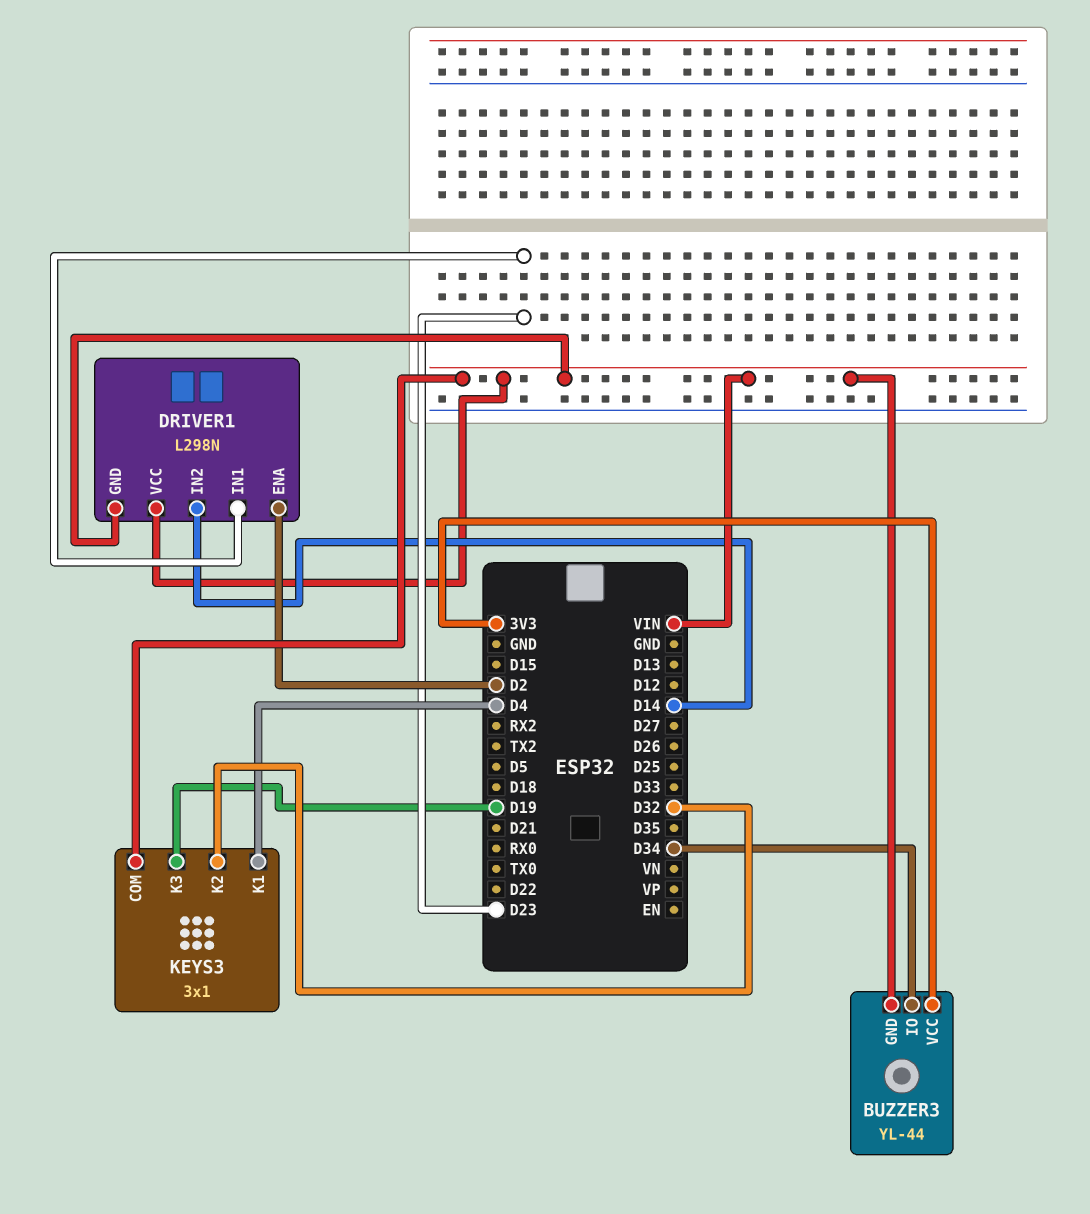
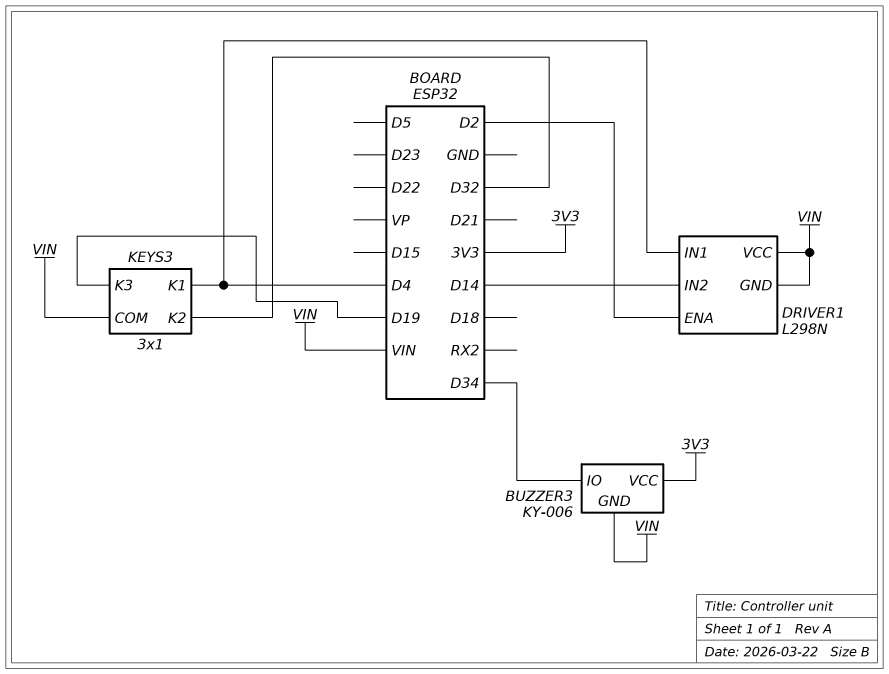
BUZZER3: YL-44 -> KY-006
DRIVER1 pin IN1: D23 -> D4

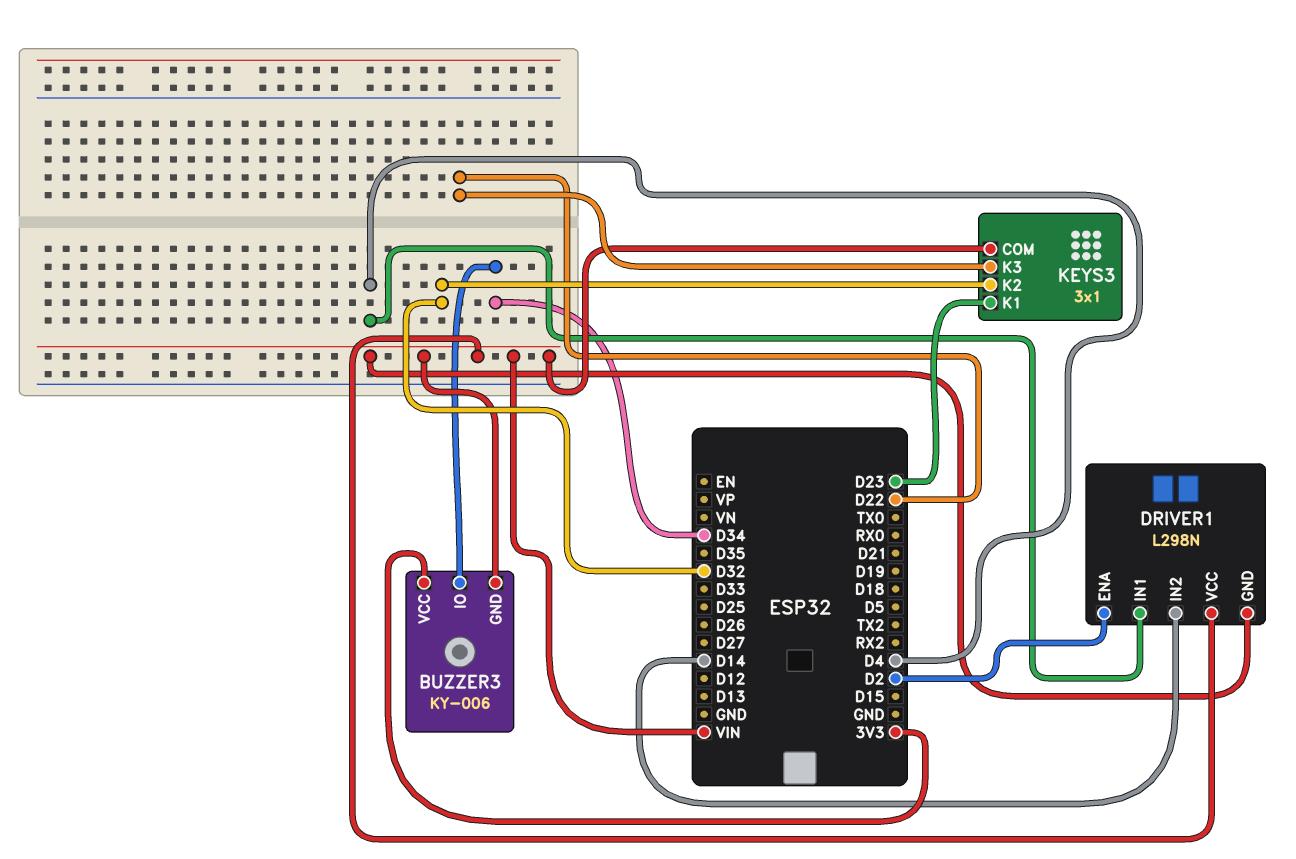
KEYS3 pin K1: D4 -> D23
KEYS3 pin K3: D19 -> D22

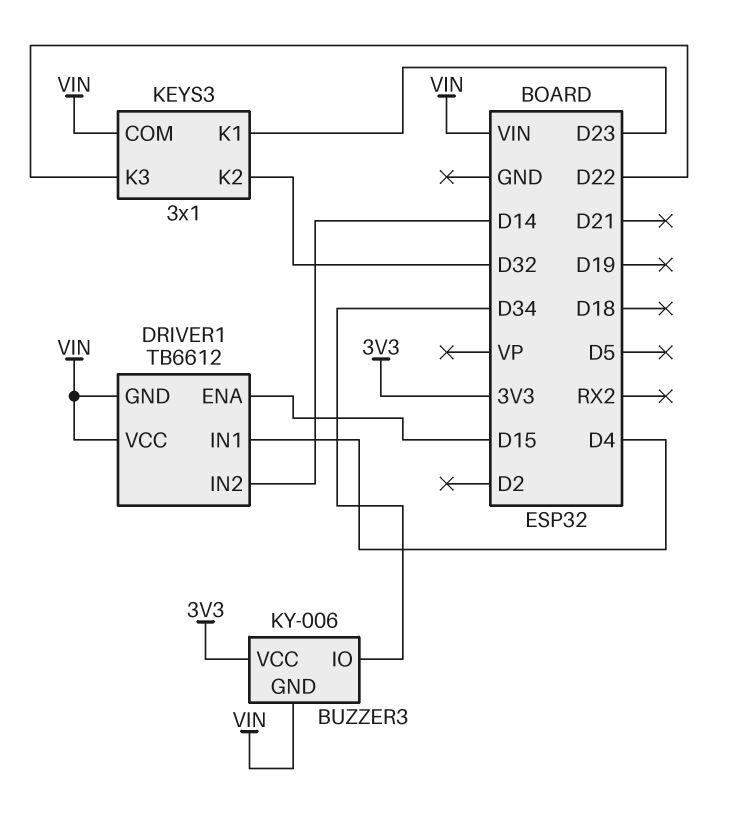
DRIVER1: L298N -> TB6612
DRIVER1 pin ENA: D2 -> D15

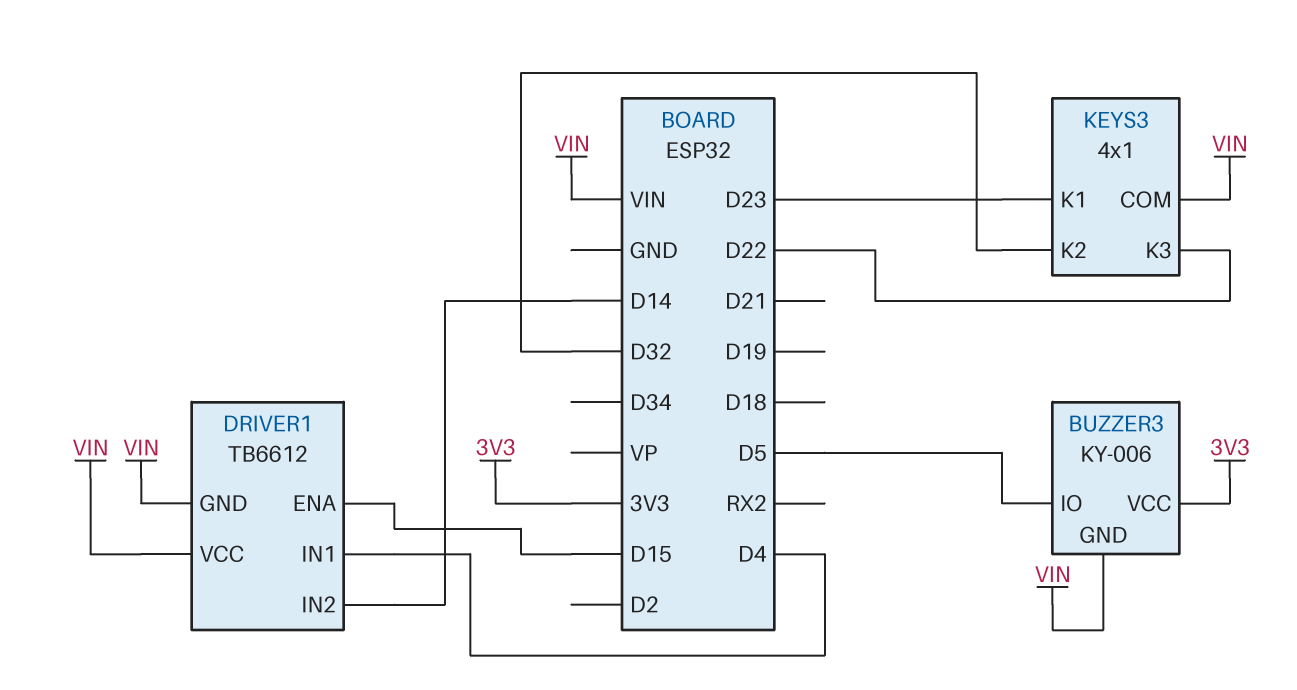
BUZZER3 pin IO: D34 -> D5
KEYS3: 3x1 -> 4x1

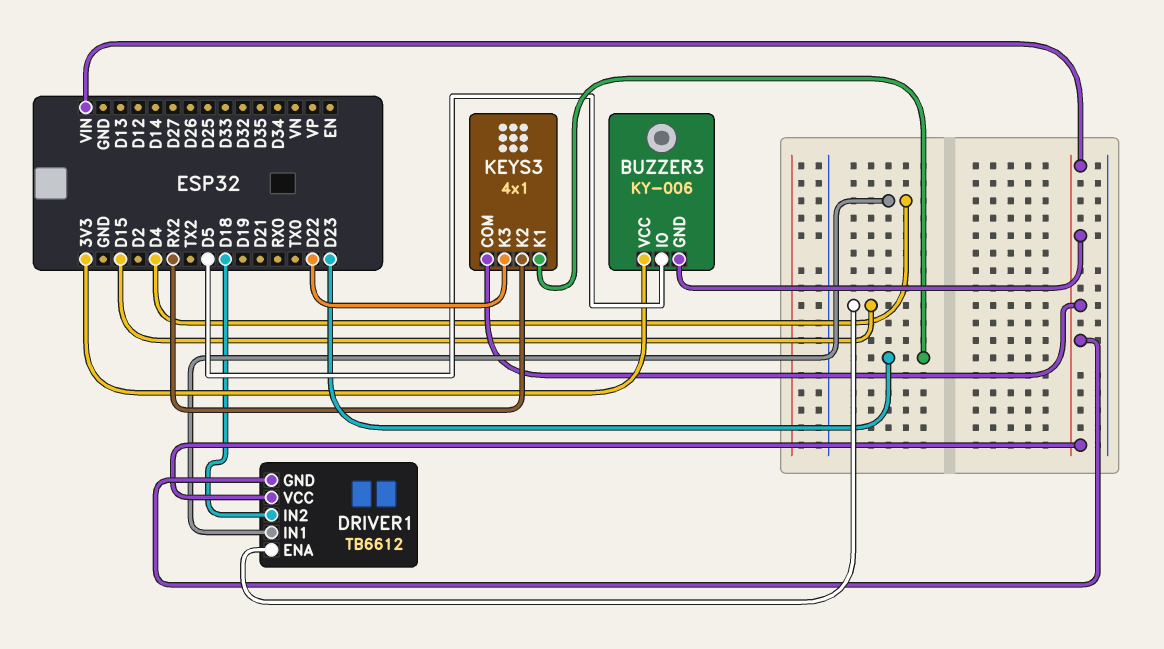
DRIVER1 pin IN2: D14 -> D18
KEYS3 pin K2: D32 -> RX2

